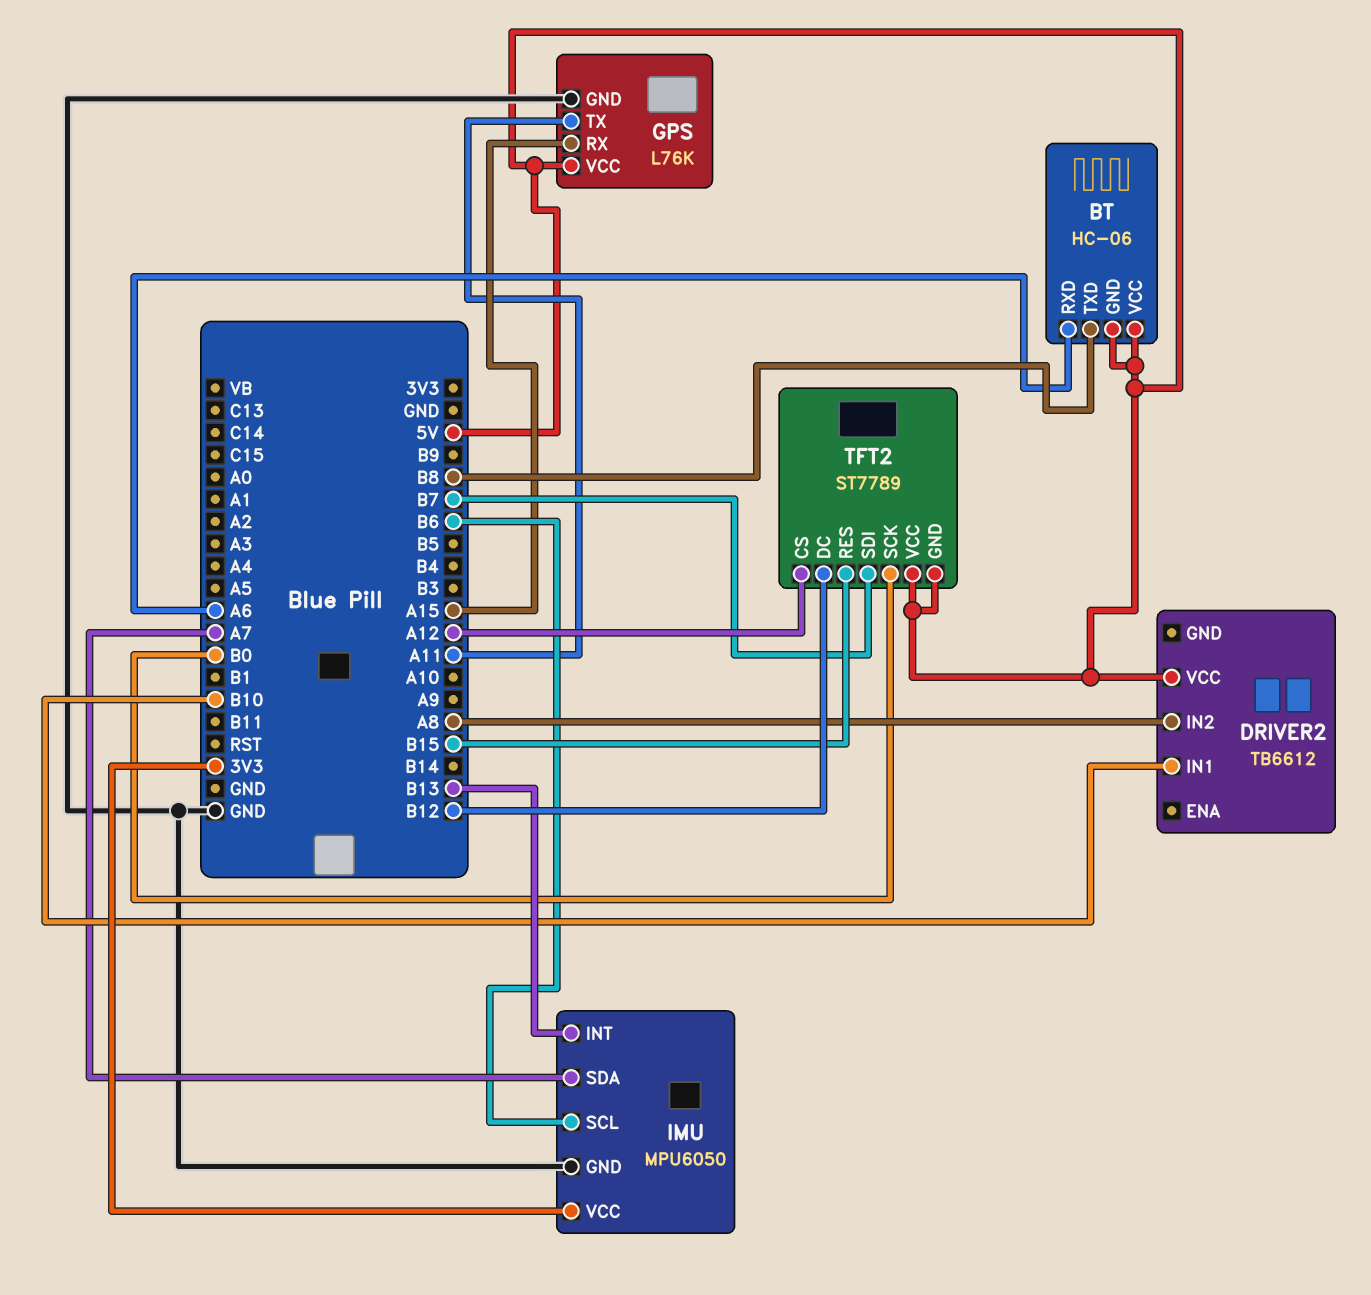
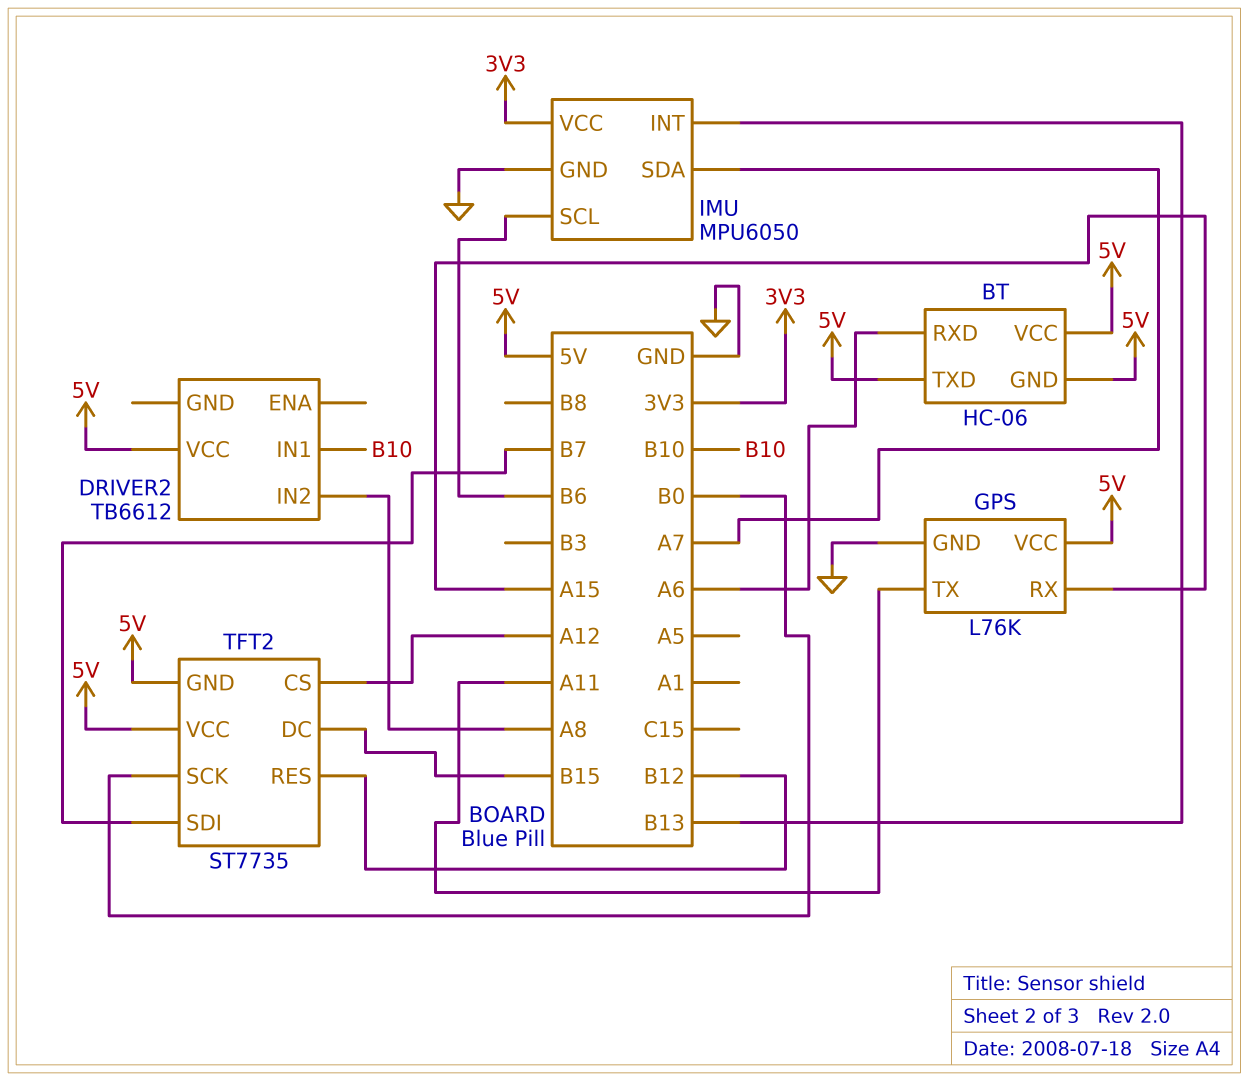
BT pin TXD: B8 -> 5V
TFT2: ST7789 -> ST7735
TFT2 pin DC: B12 -> B15
TFT2 pin RES: B15 -> B12

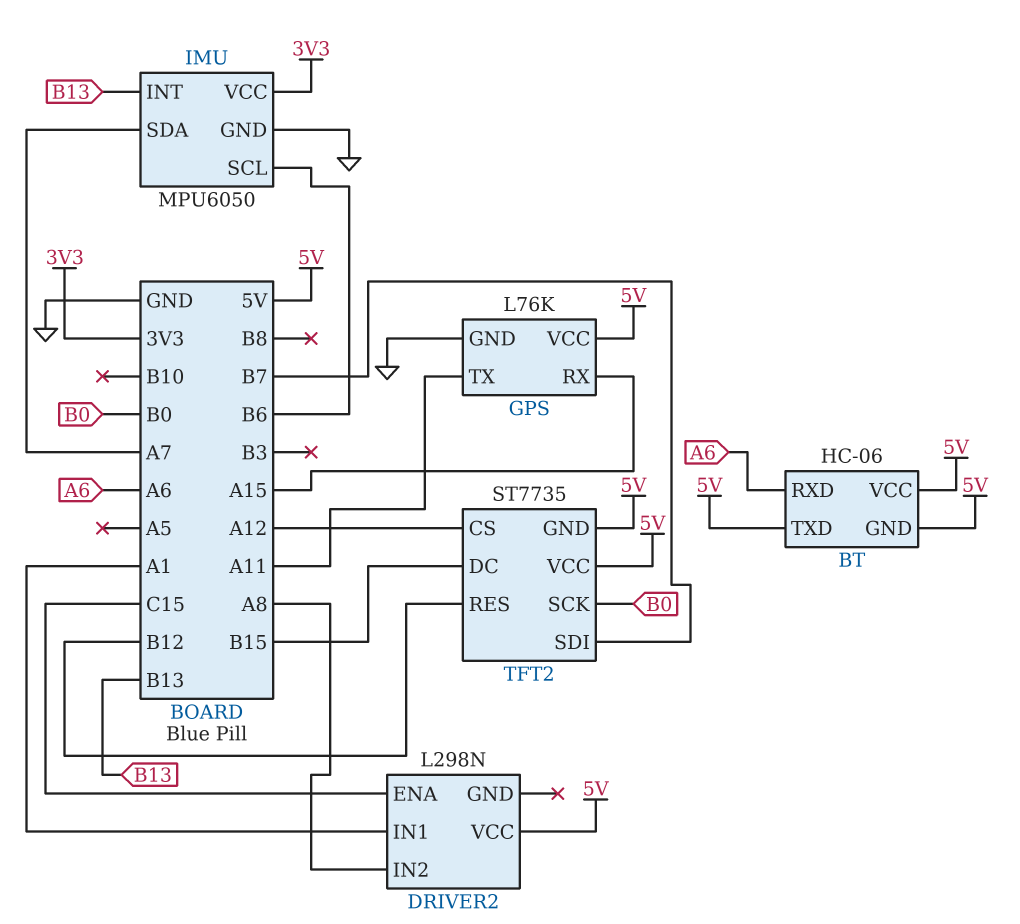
DRIVER2: TB6612 -> L298N
DRIVER2 pin ENA: none -> C15
DRIVER2 pin IN1: B10 -> A1

